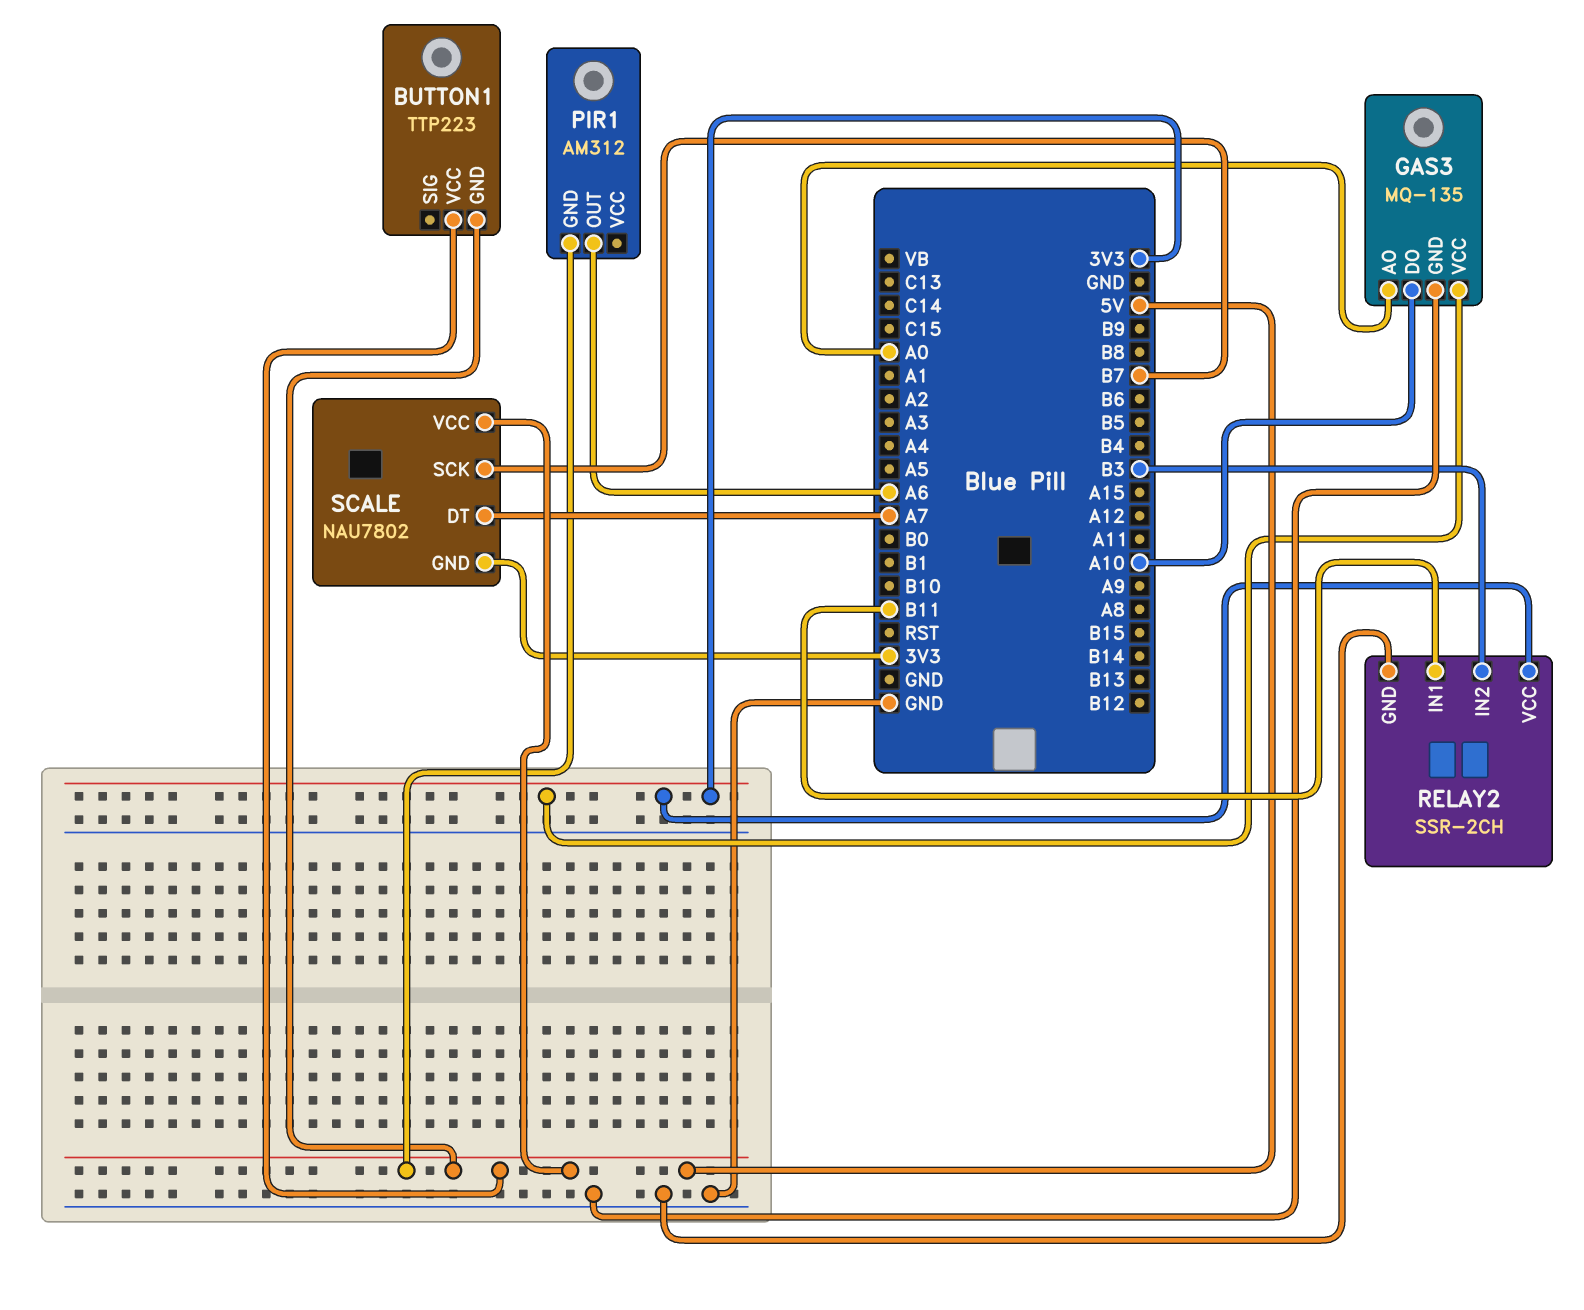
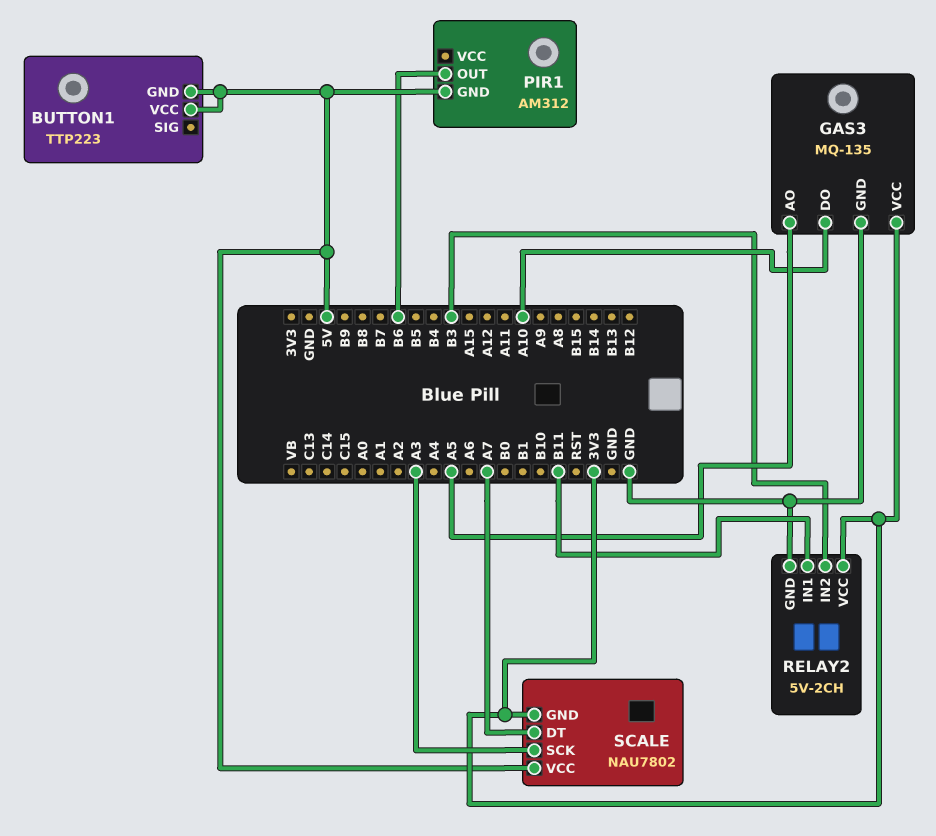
GAS3 pin AO: A0 -> A5
PIR1 pin OUT: A6 -> B6
RELAY2: SSR-2CH -> 5V-2CH
SCALE pin SCK: B7 -> A3

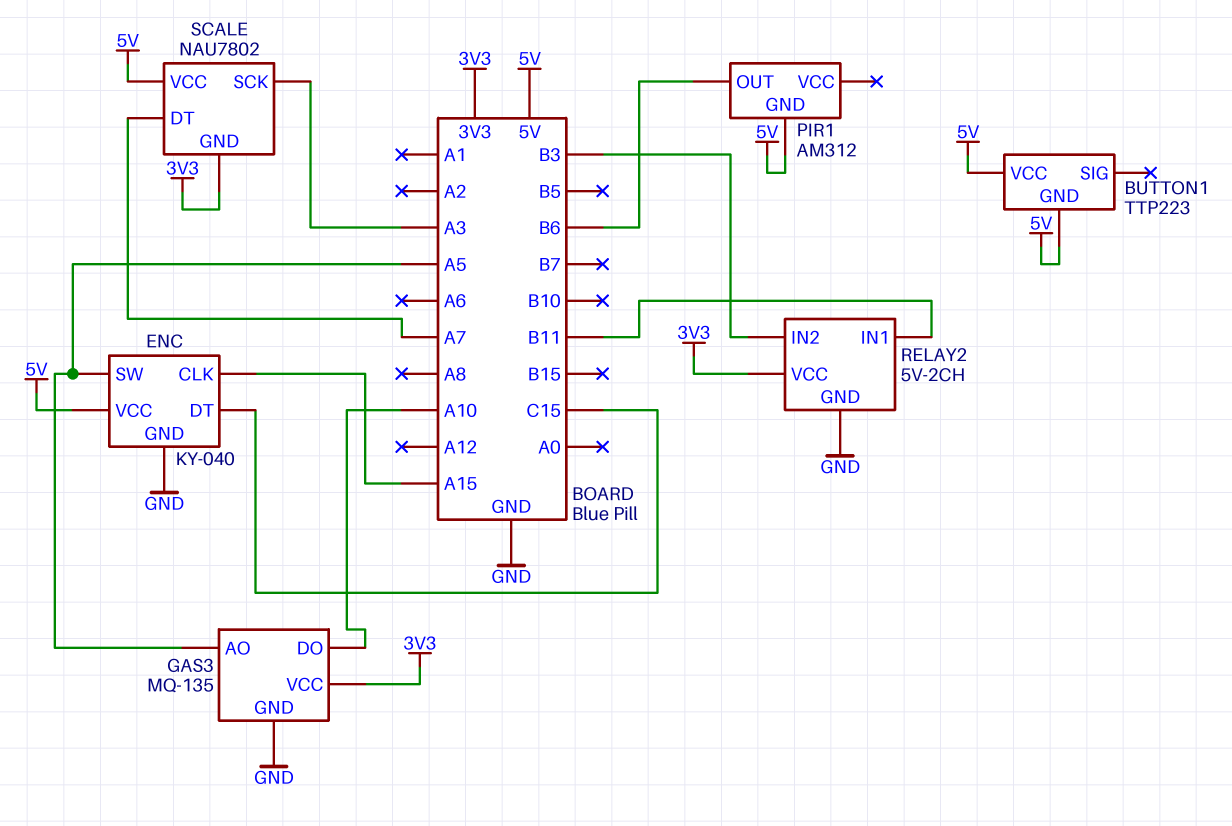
ENC: none -> KY-040
ENC pin CLK: none -> A15
ENC pin DT: none -> C15
ENC pin GND: none -> GND
ENC pin SW: none -> A5
ENC pin VCC: none -> 5V

